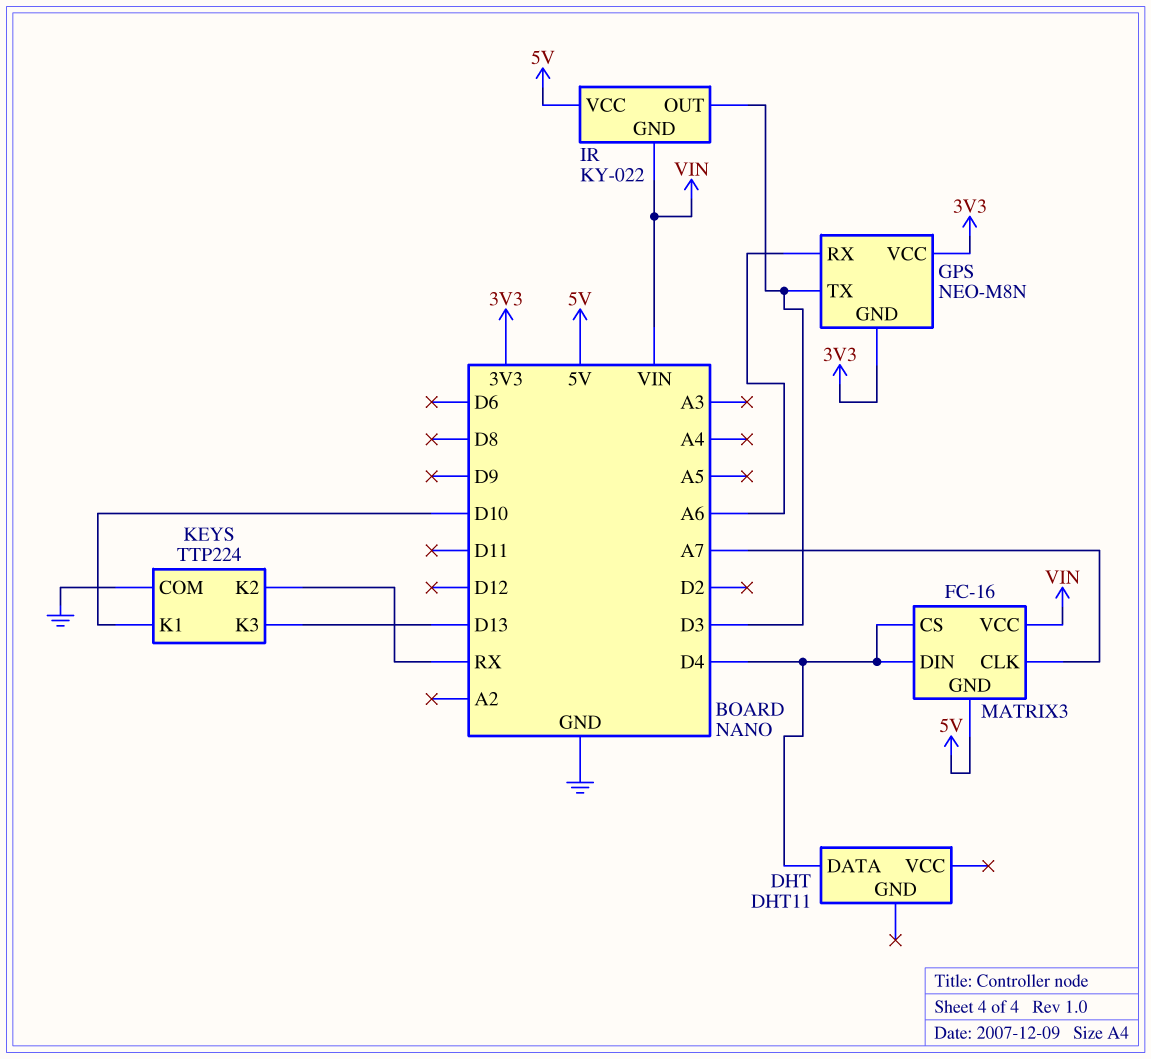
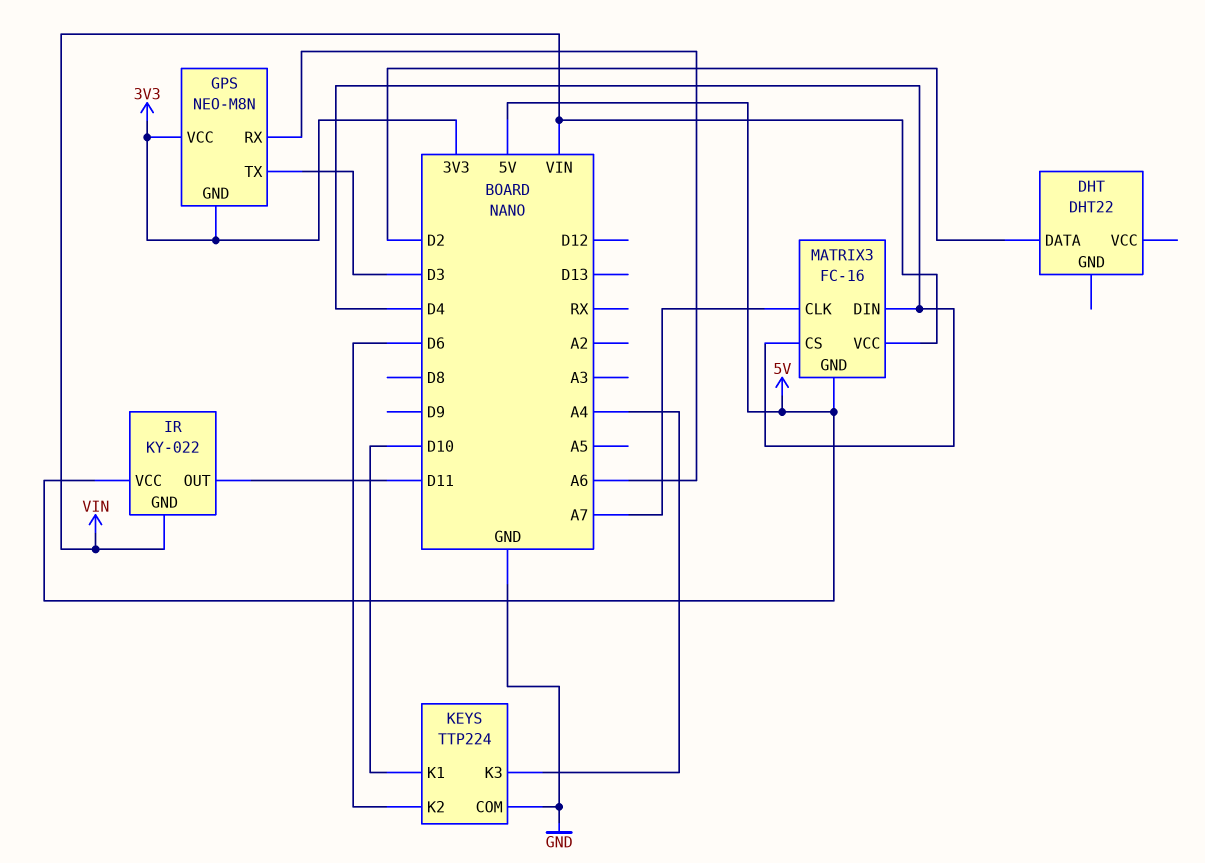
DHT: DHT11 -> DHT22
DHT pin DATA: D4 -> D2
IR pin OUT: D3 -> D11
KEYS pin K2: RX -> D6
KEYS pin K3: D13 -> A4

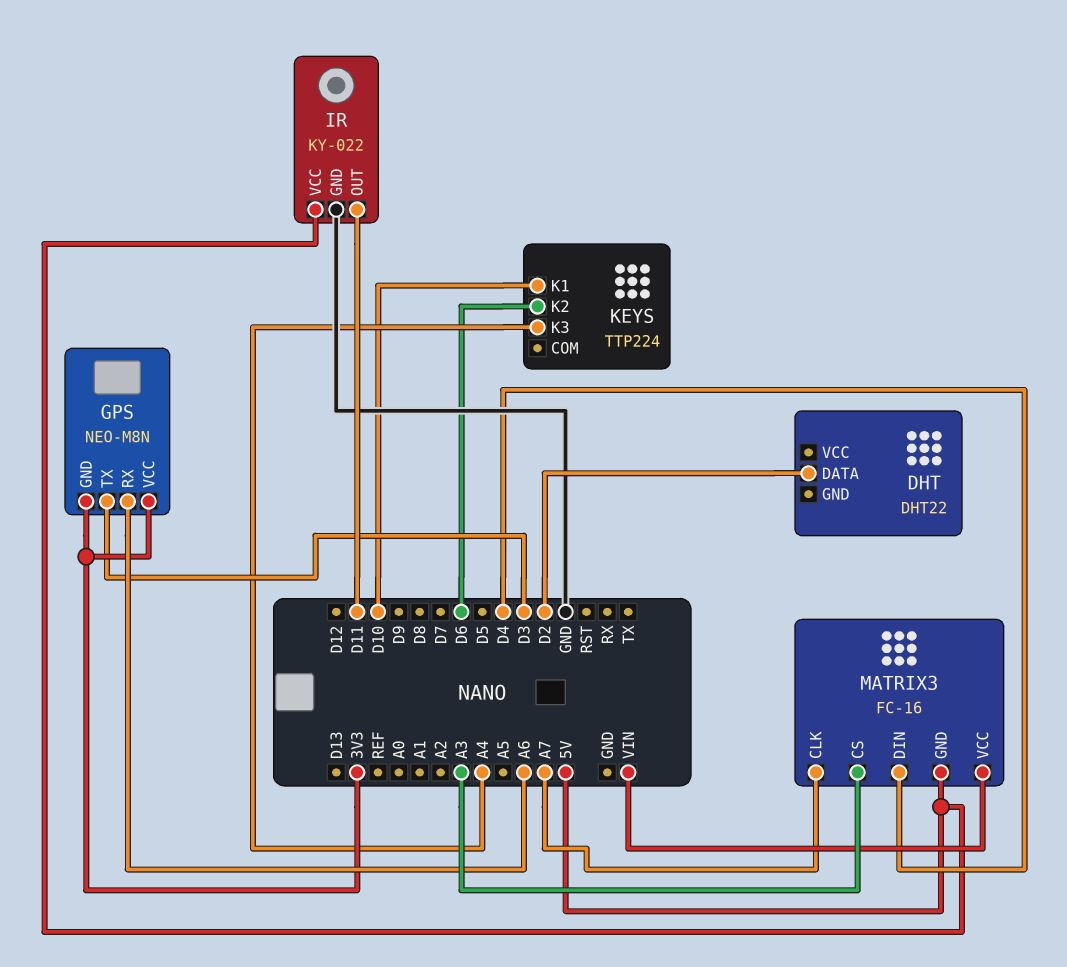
IR pin GND: VIN -> GND
KEYS pin COM: GND -> none
MATRIX3 pin CS: D4 -> A3

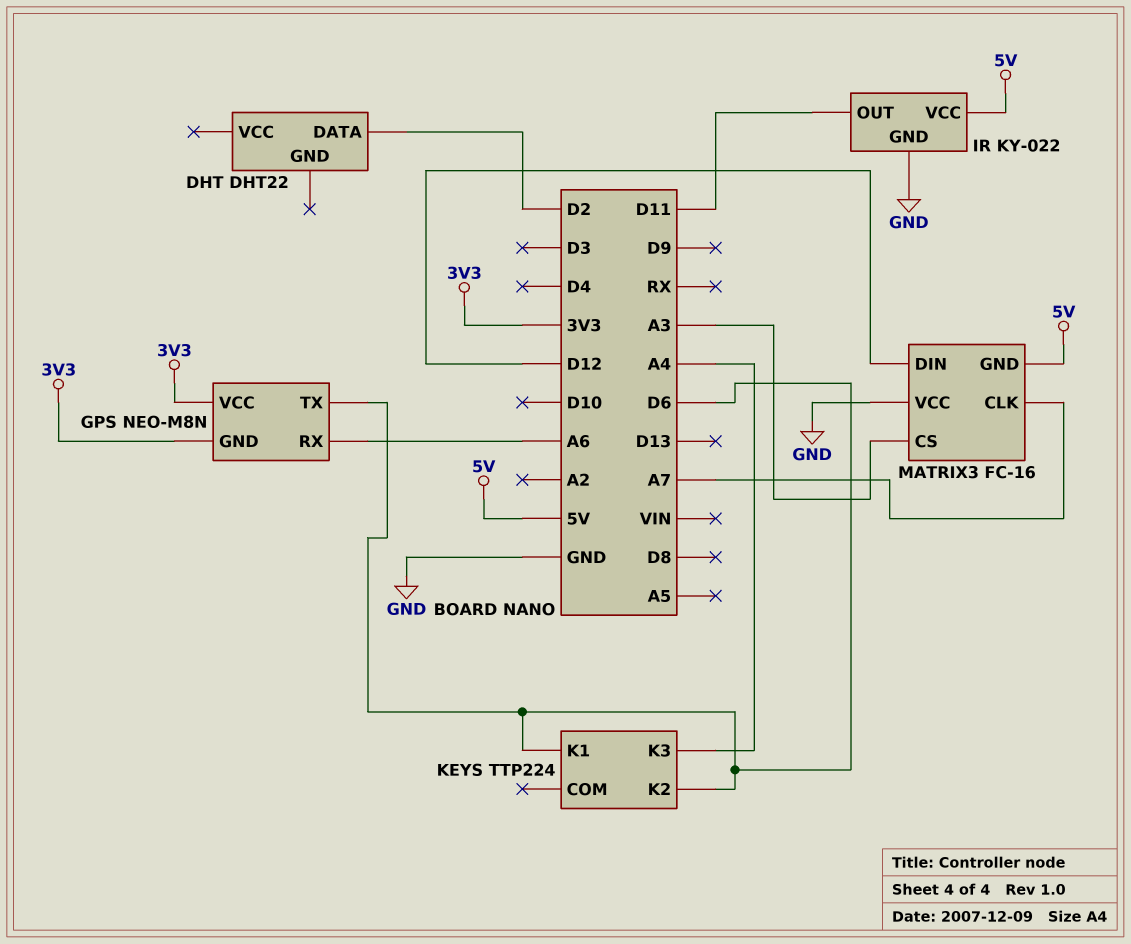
GPS pin TX: D3 -> D6
KEYS pin K1: D10 -> D6
MATRIX3 pin DIN: D4 -> D12
MATRIX3 pin VCC: VIN -> GND

